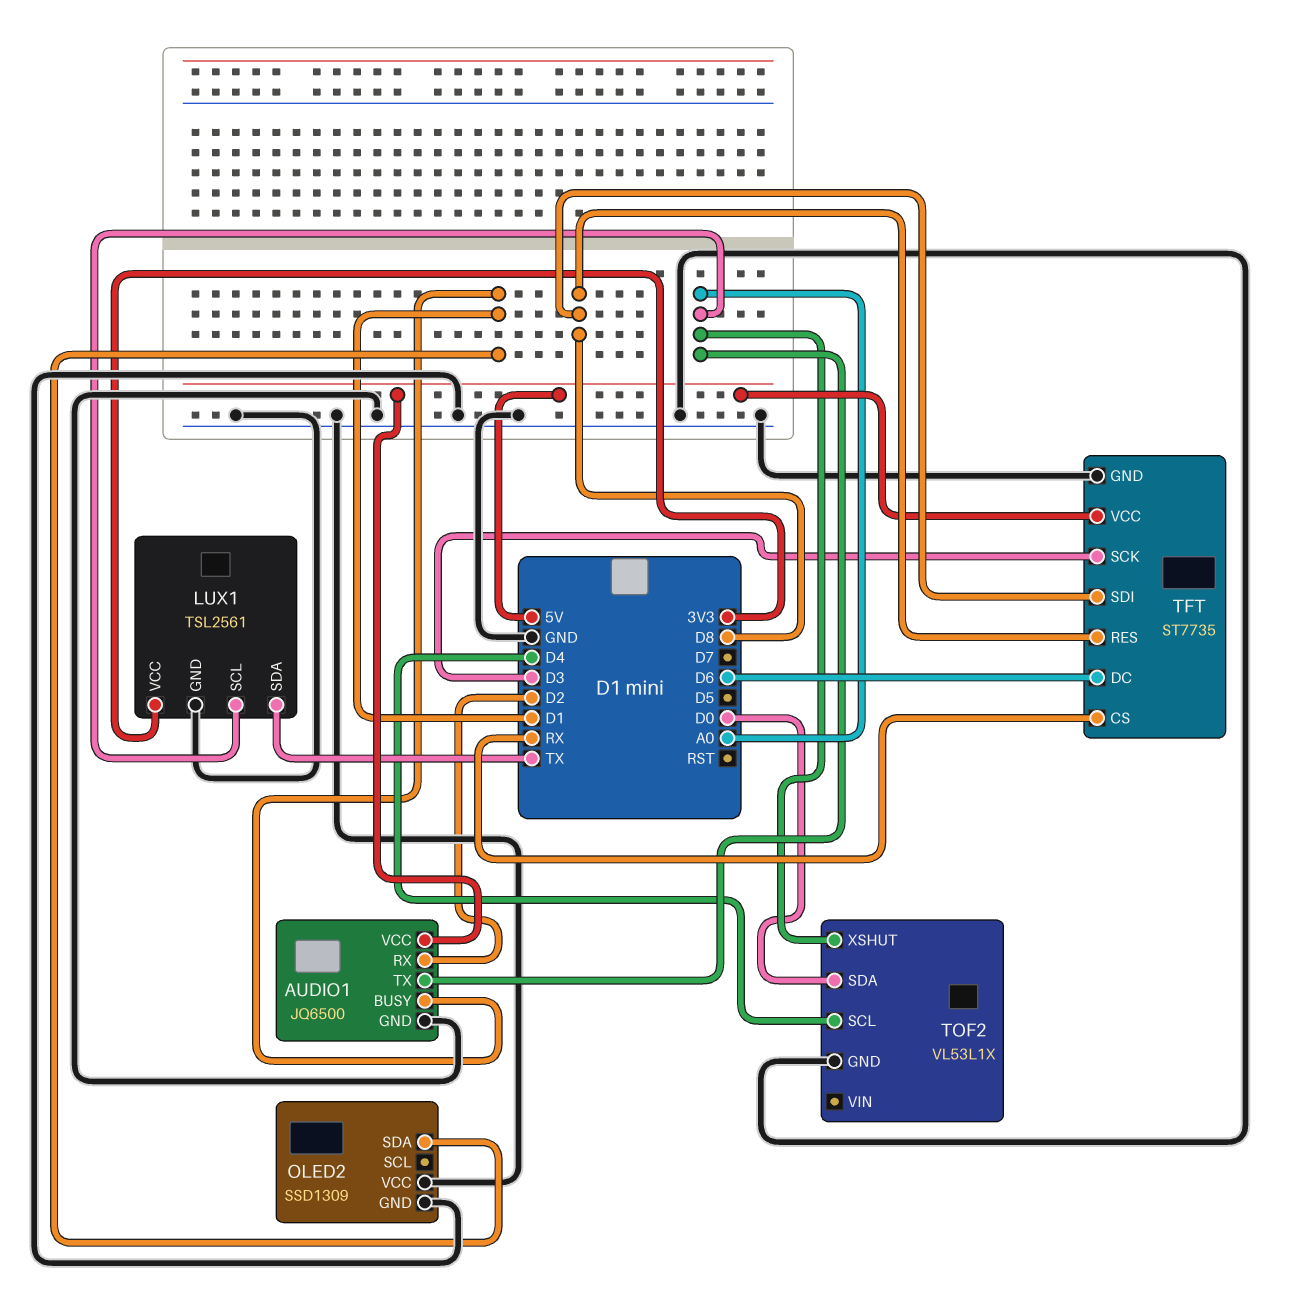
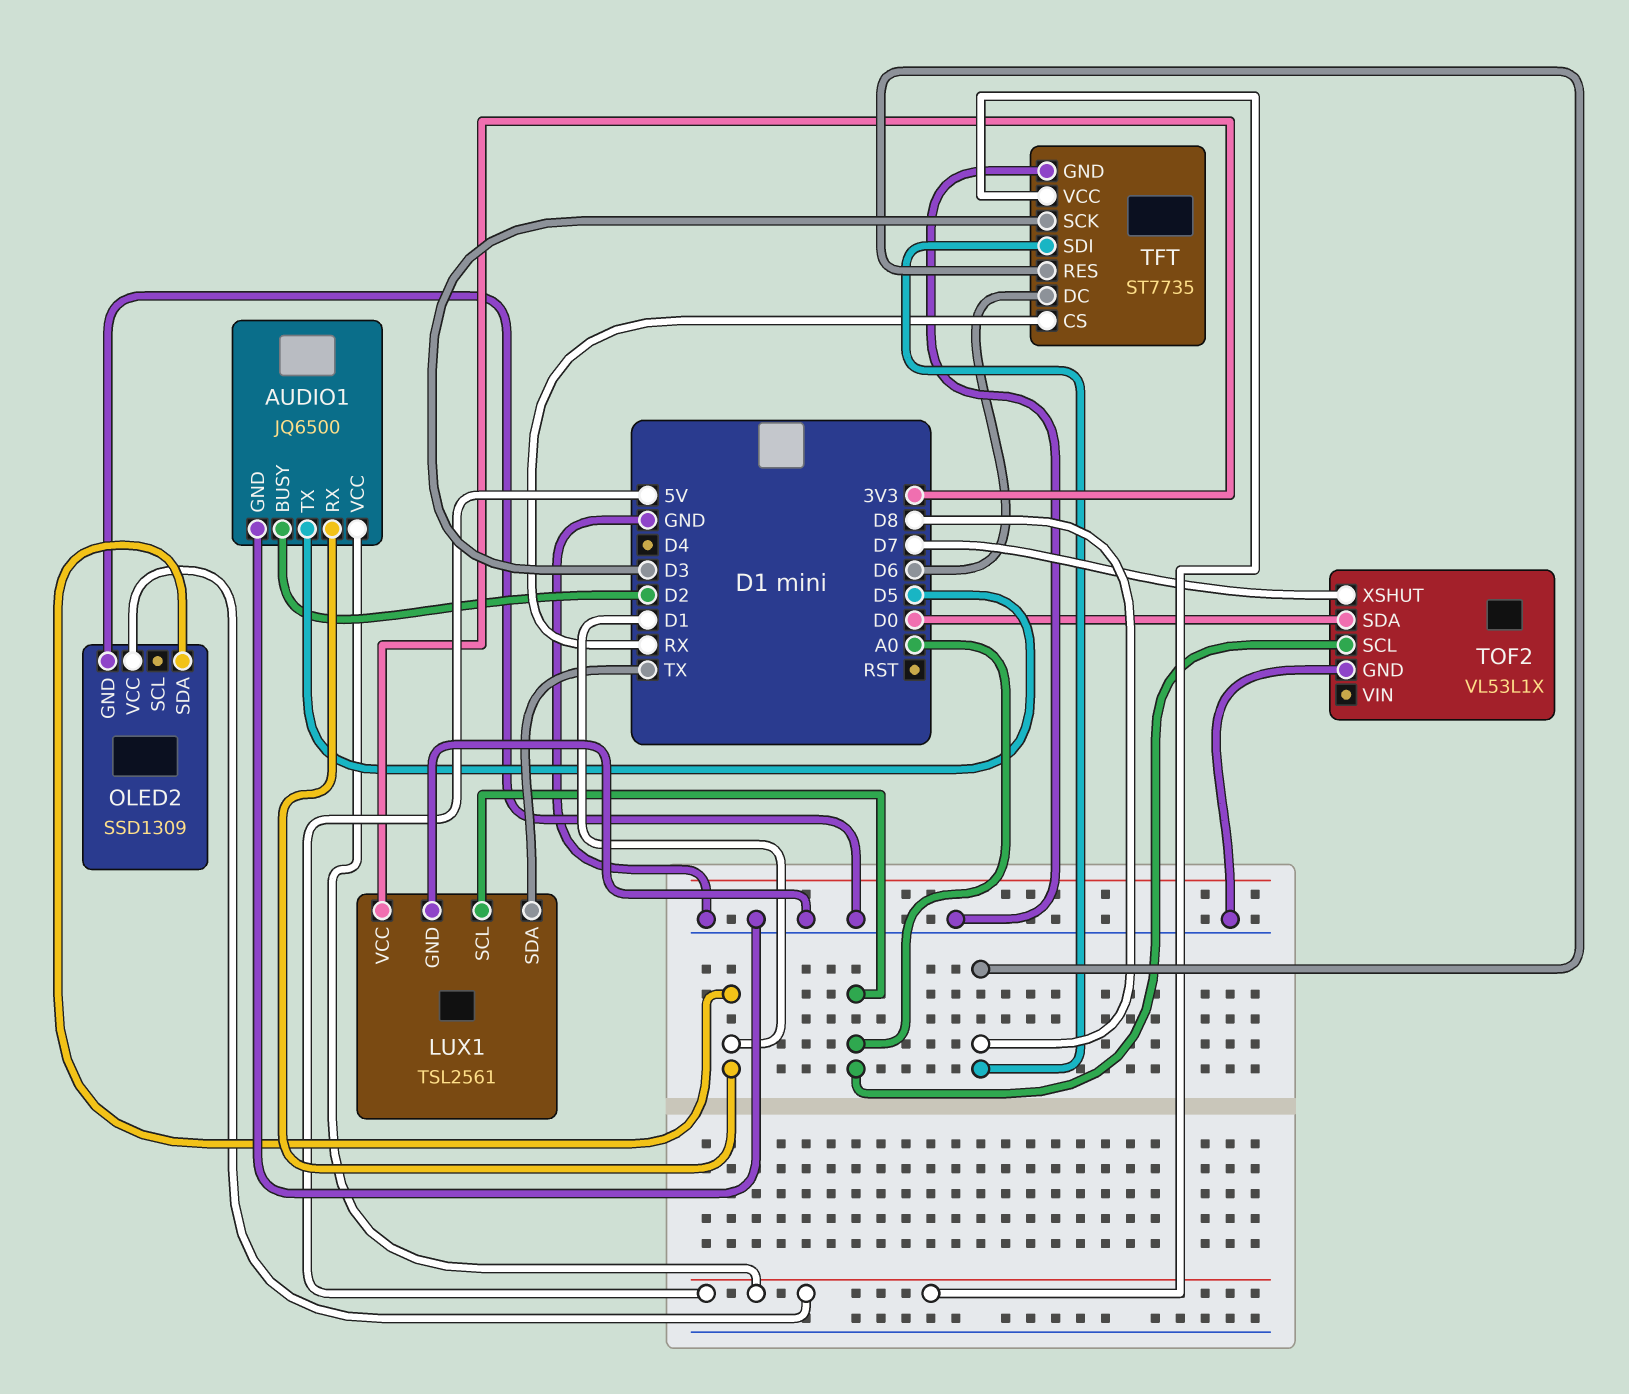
AUDIO1 pin BUSY: D1 -> D2
AUDIO1 pin RX: D2 -> D1
AUDIO1 pin TX: A0 -> D5
OLED2 pin VCC: GND -> 5V
TOF2 pin SCL: D4 -> A0
TOF2 pin XSHUT: A0 -> D7

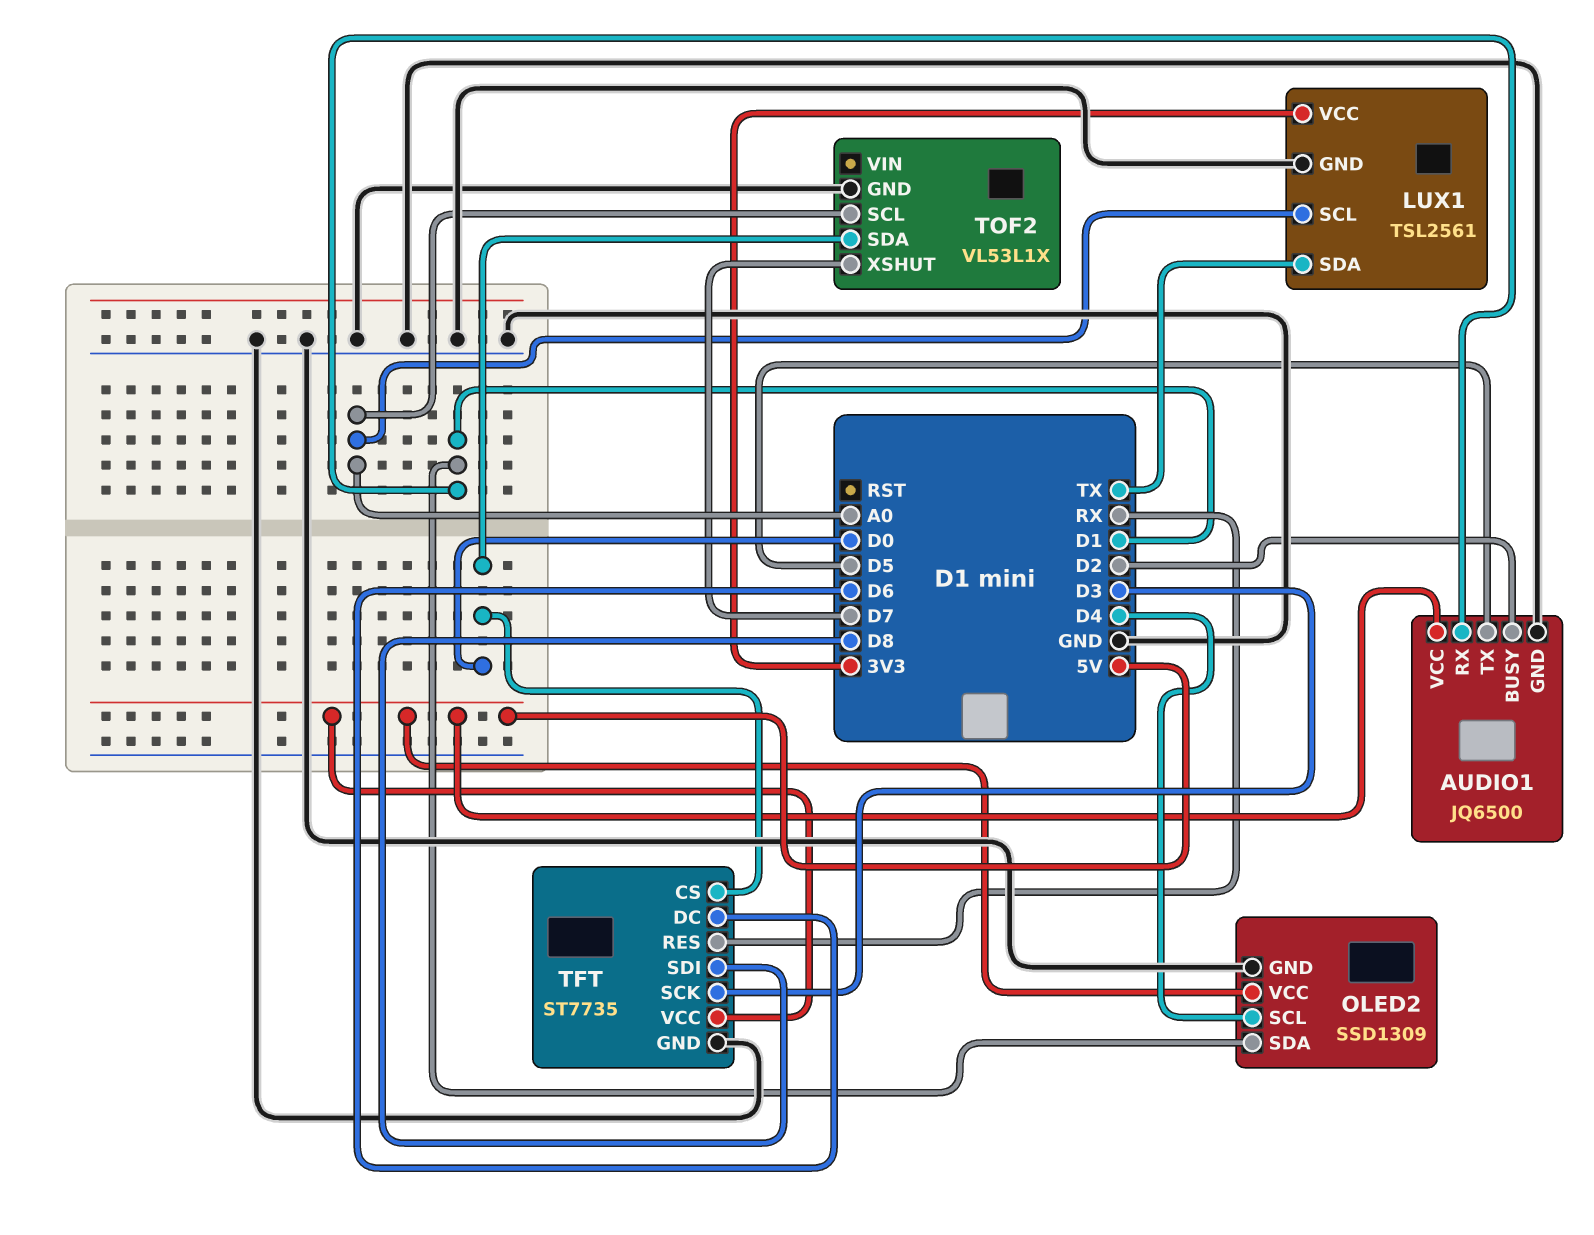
OLED2 pin SCL: none -> D4
TFT pin CS: RX -> D0
TFT pin RES: D8 -> RX

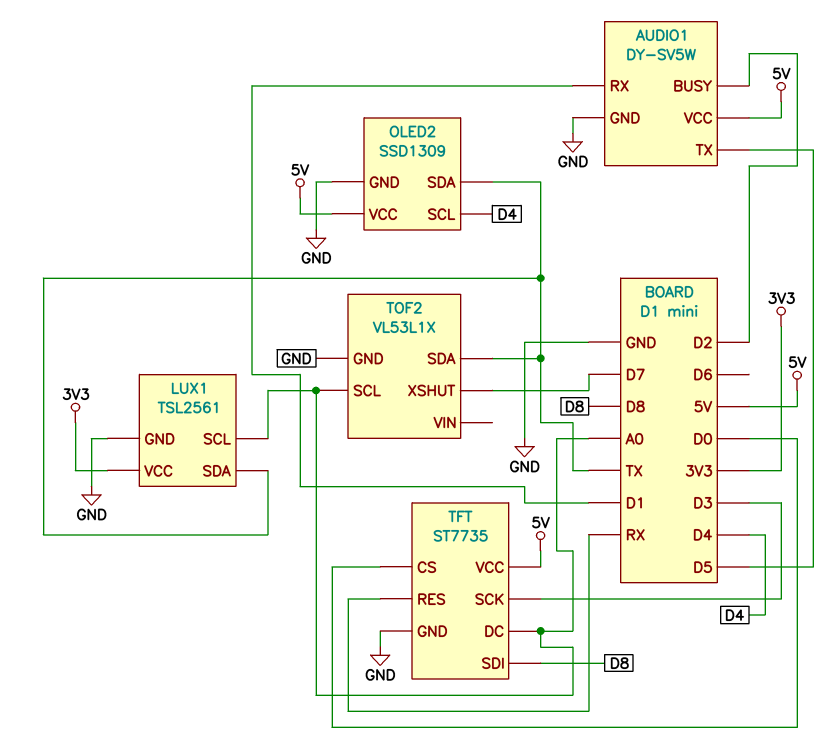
AUDIO1: JQ6500 -> DY-SV5W
OLED2 pin SDA: D1 -> TX
TFT pin DC: D6 -> A0
TOF2 pin SDA: D0 -> TX

